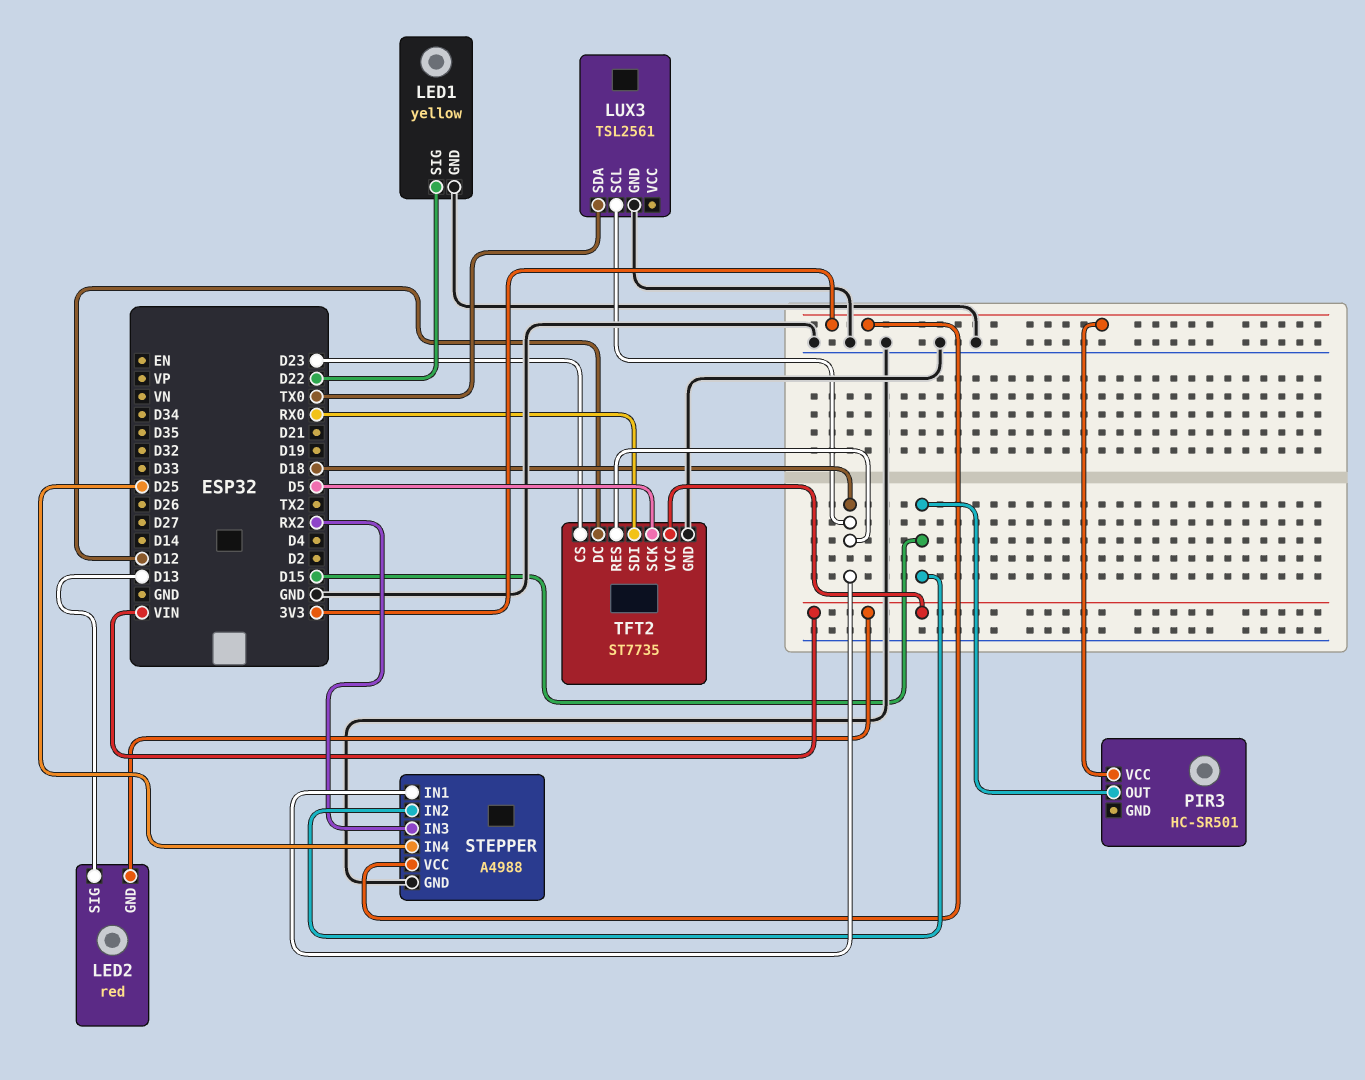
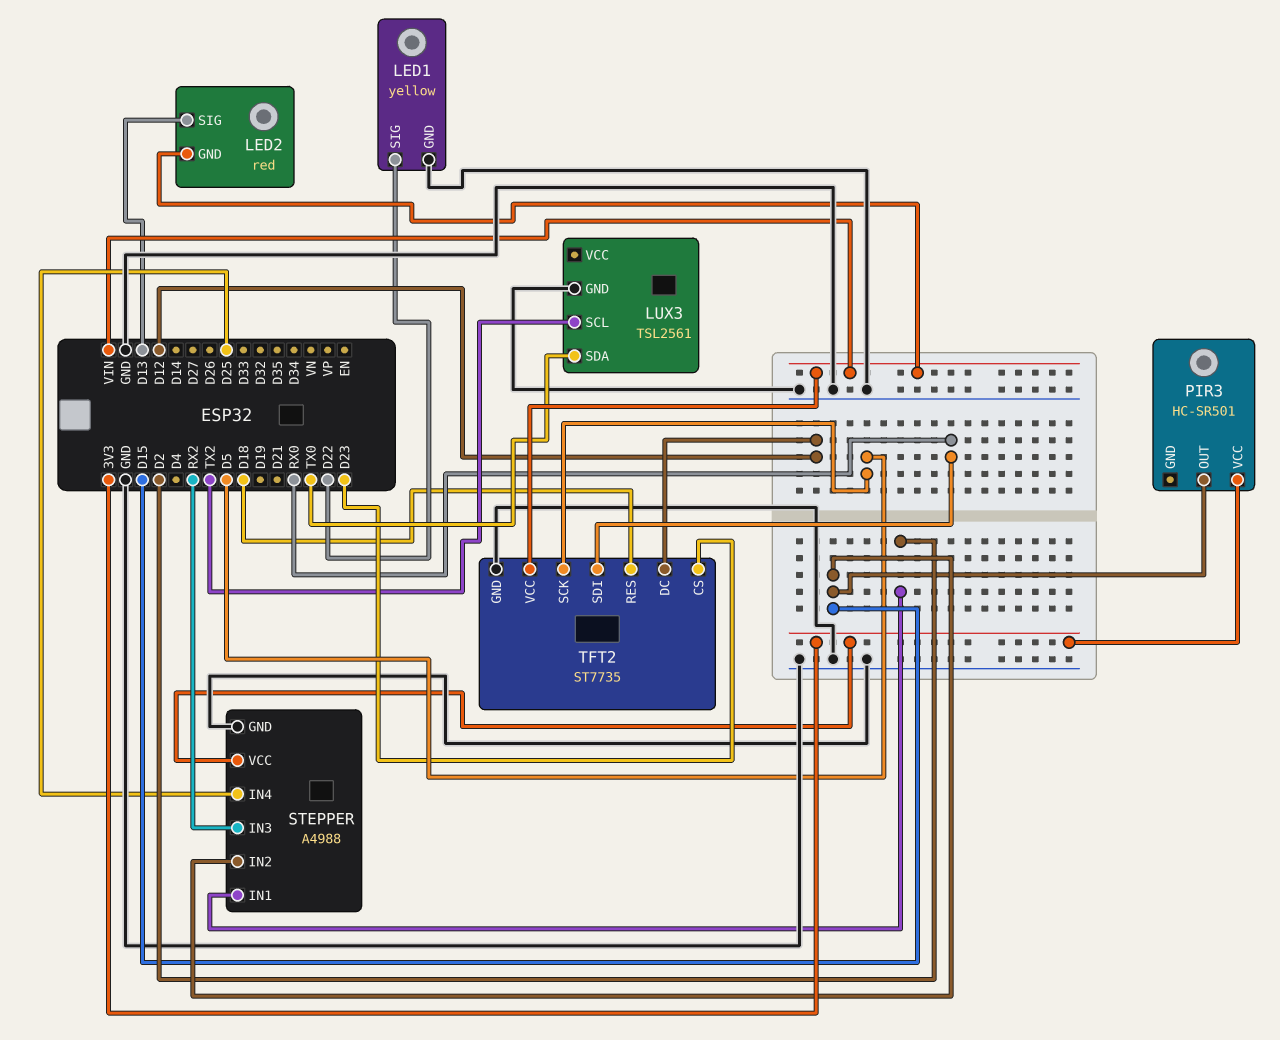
LUX3 pin SCL: D18 -> TX2
STEPPER pin IN1: D18 -> D2

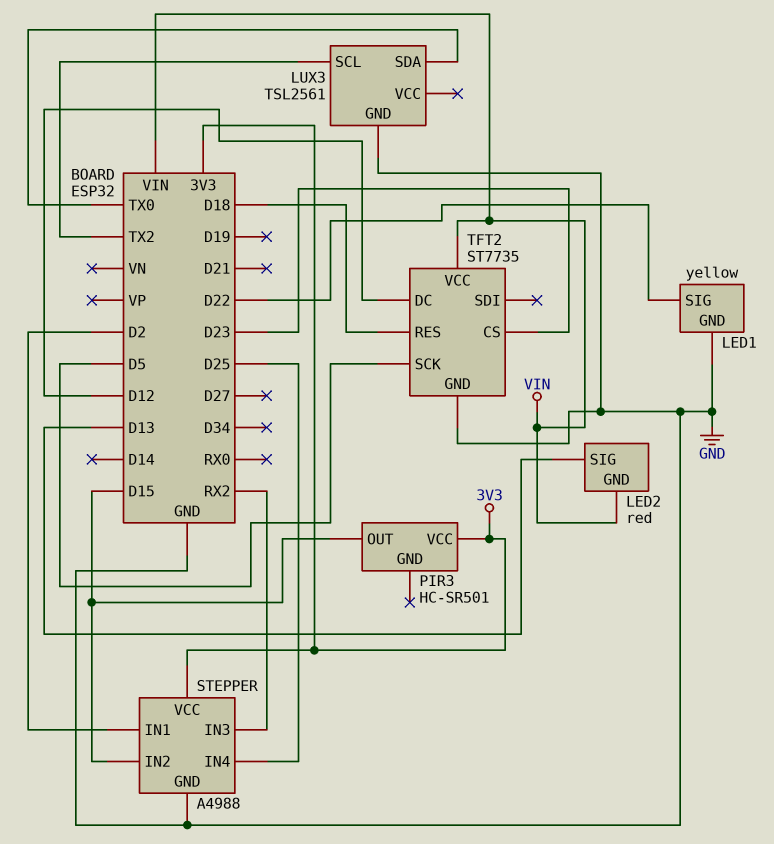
TFT2 pin SDI: RX0 -> none

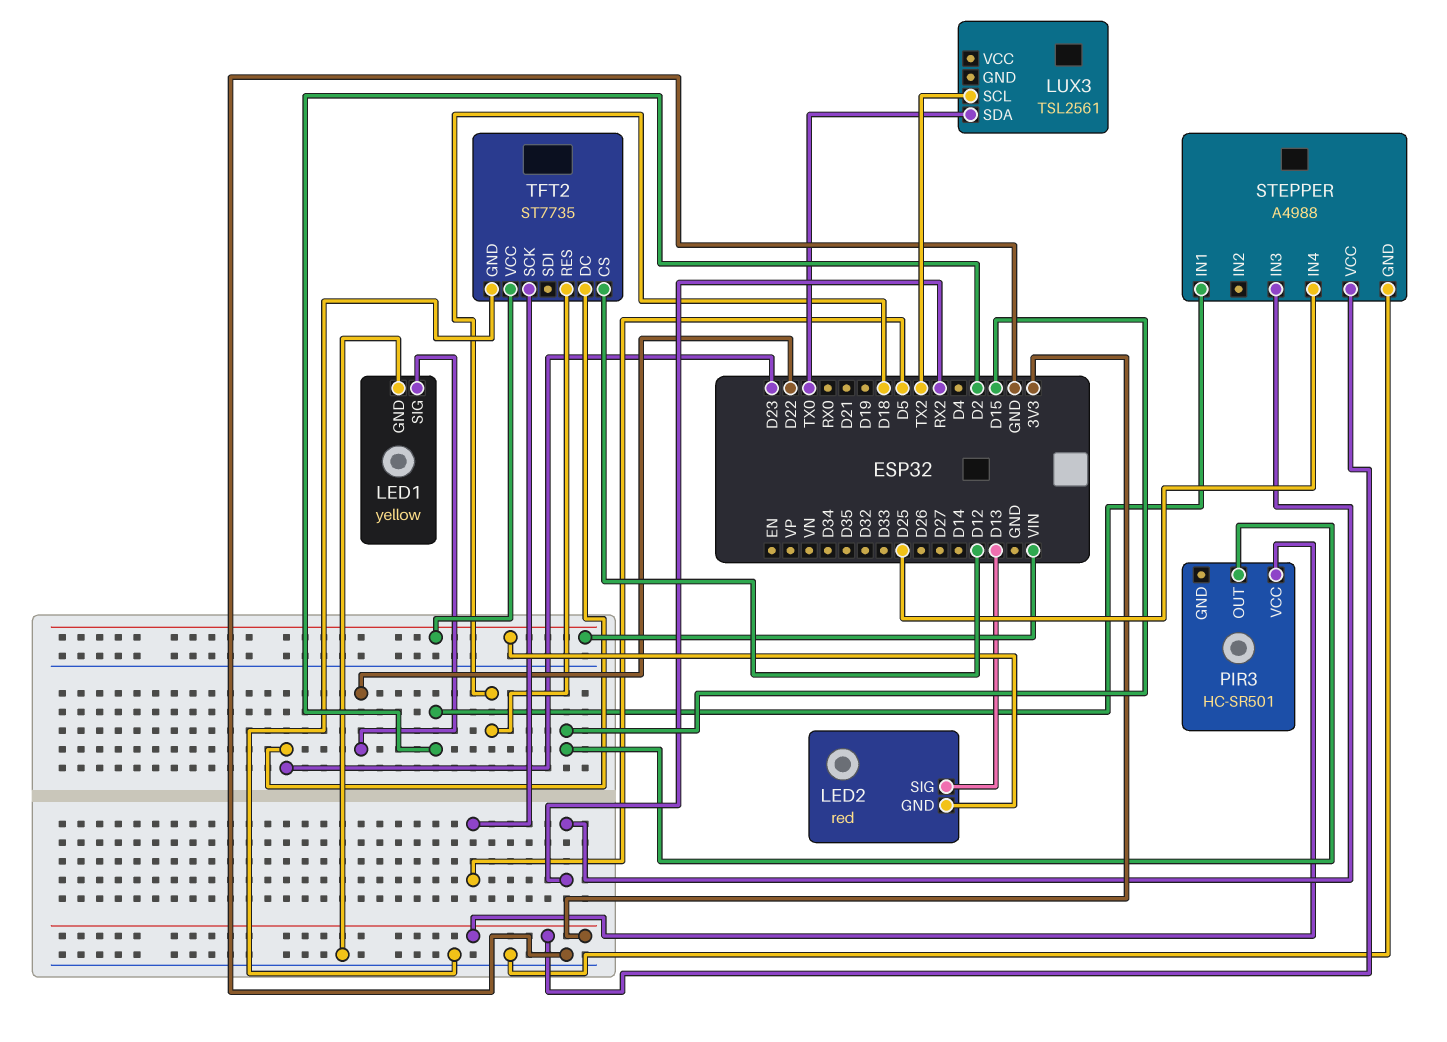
LUX3 pin GND: GND -> none
STEPPER pin IN2: D15 -> none
TFT2 pin CS: D23 -> D12
TFT2 pin DC: D12 -> D23

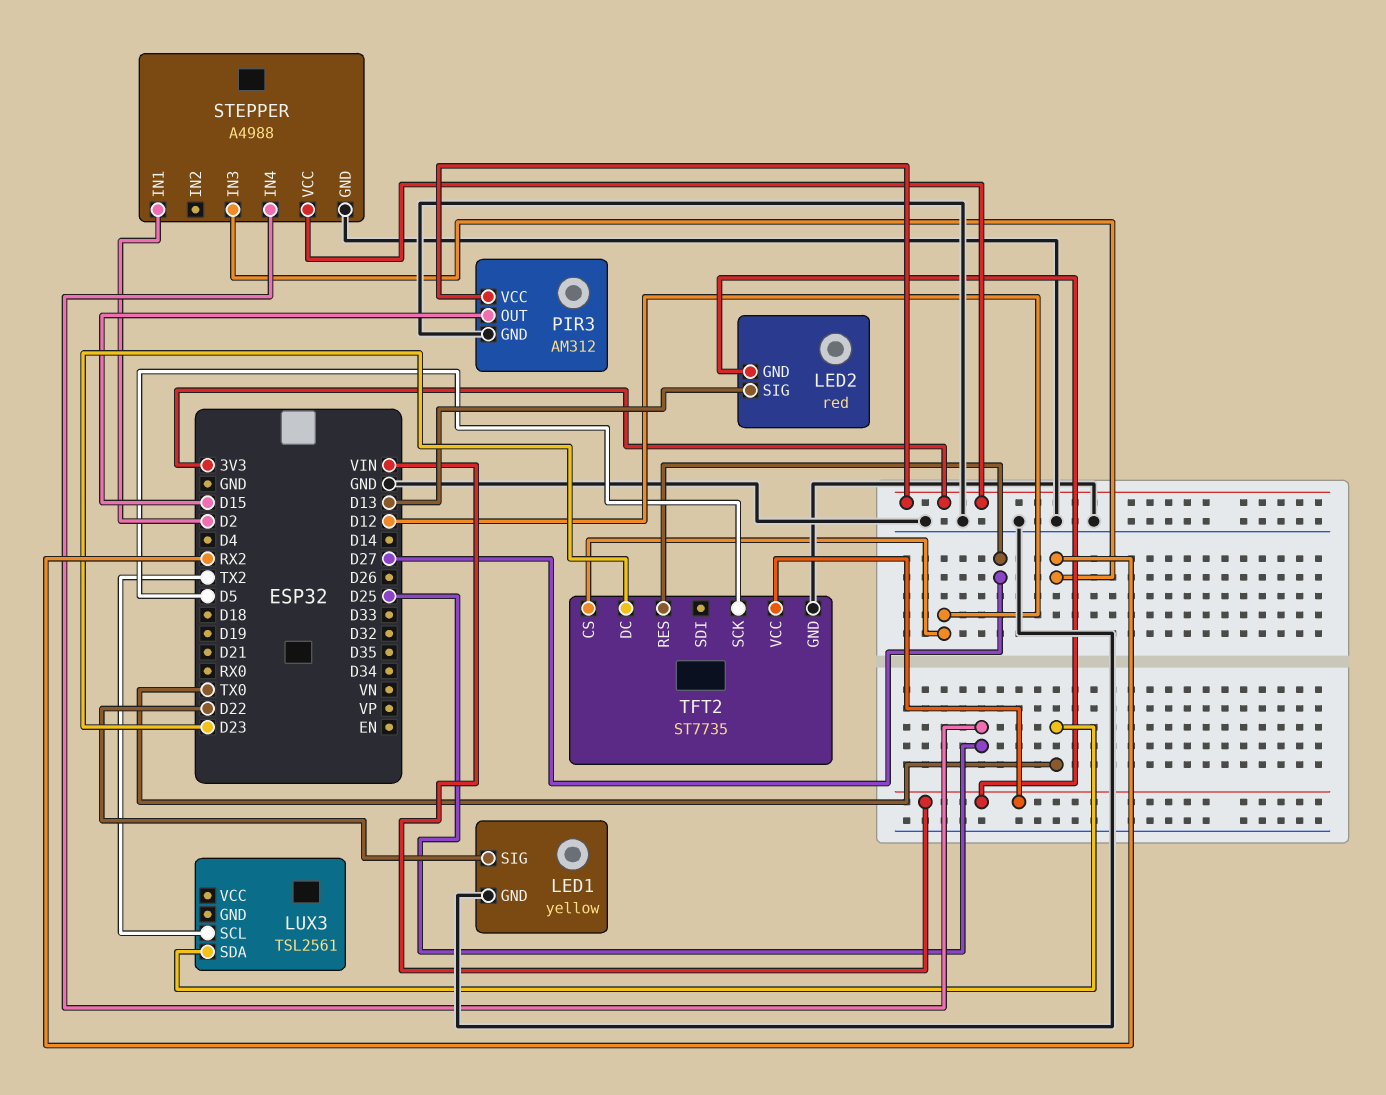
PIR3: HC-SR501 -> AM312
PIR3 pin GND: none -> GND
TFT2 pin RES: D18 -> D27

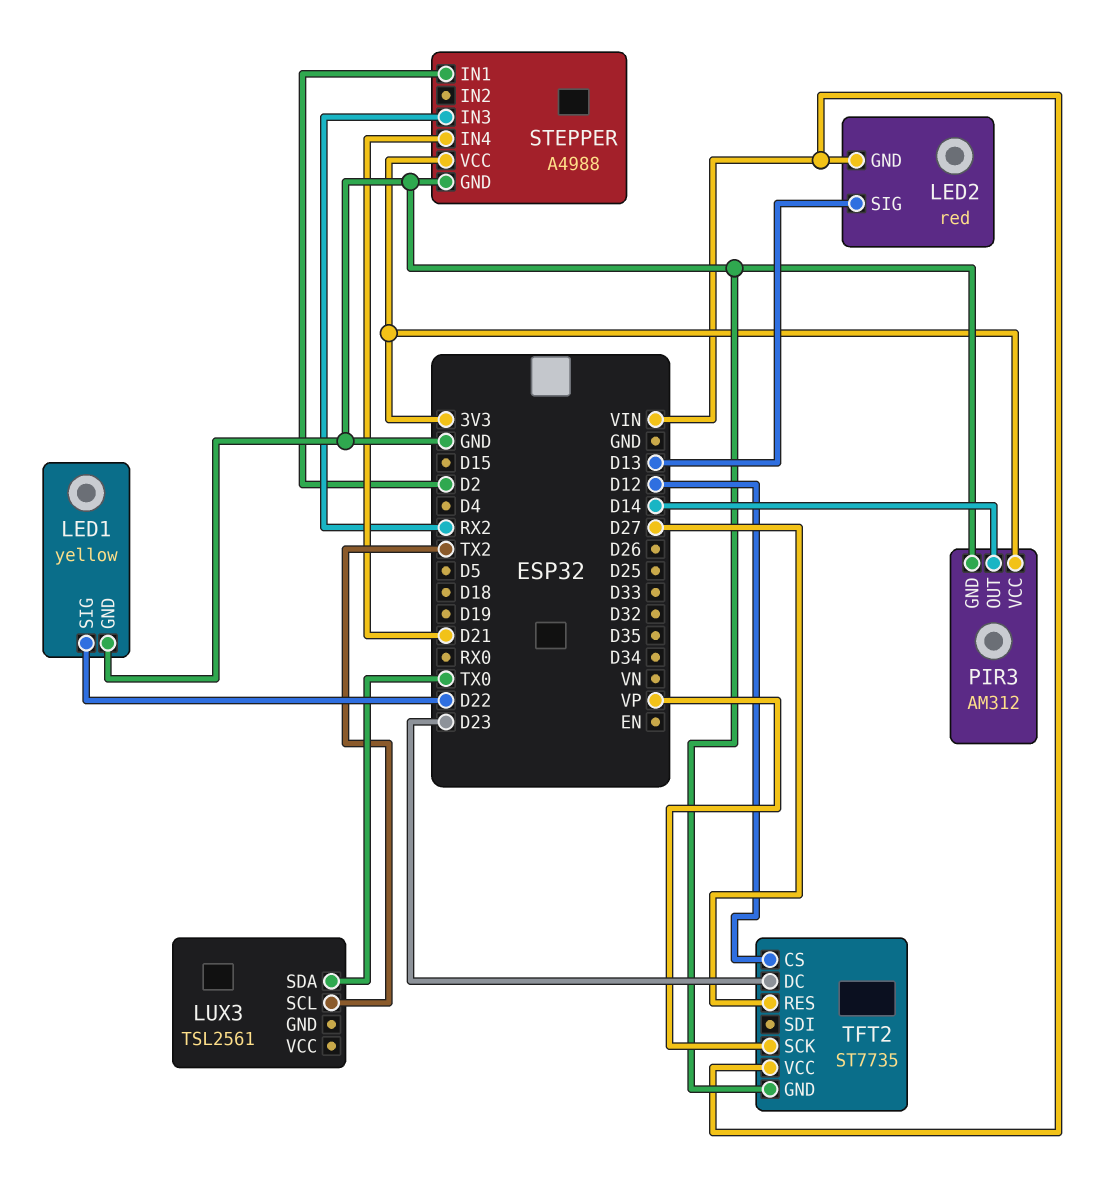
PIR3 pin OUT: D15 -> D14
STEPPER pin IN4: D25 -> D21
TFT2 pin SCK: D5 -> VP

